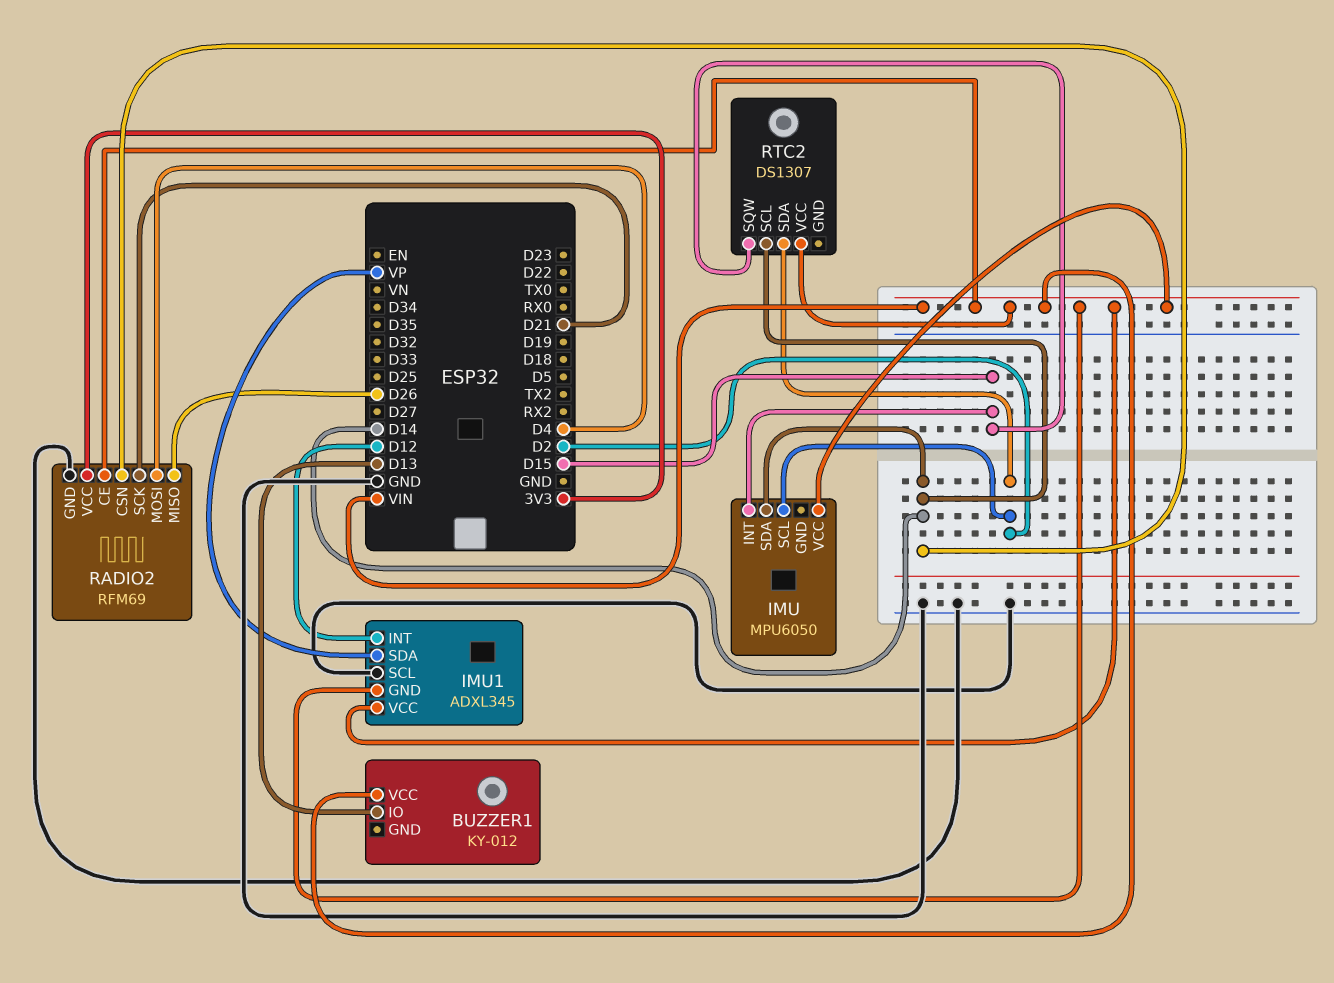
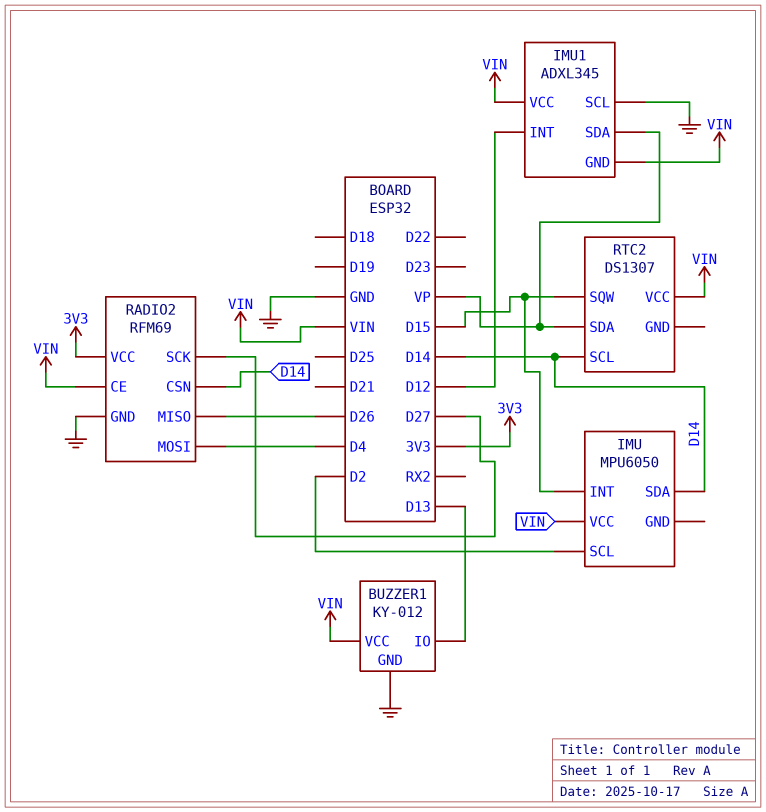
BUZZER1 pin GND: none -> GND
RADIO2 pin SCK: D21 -> D27
RTC2 pin SDA: D2 -> VP

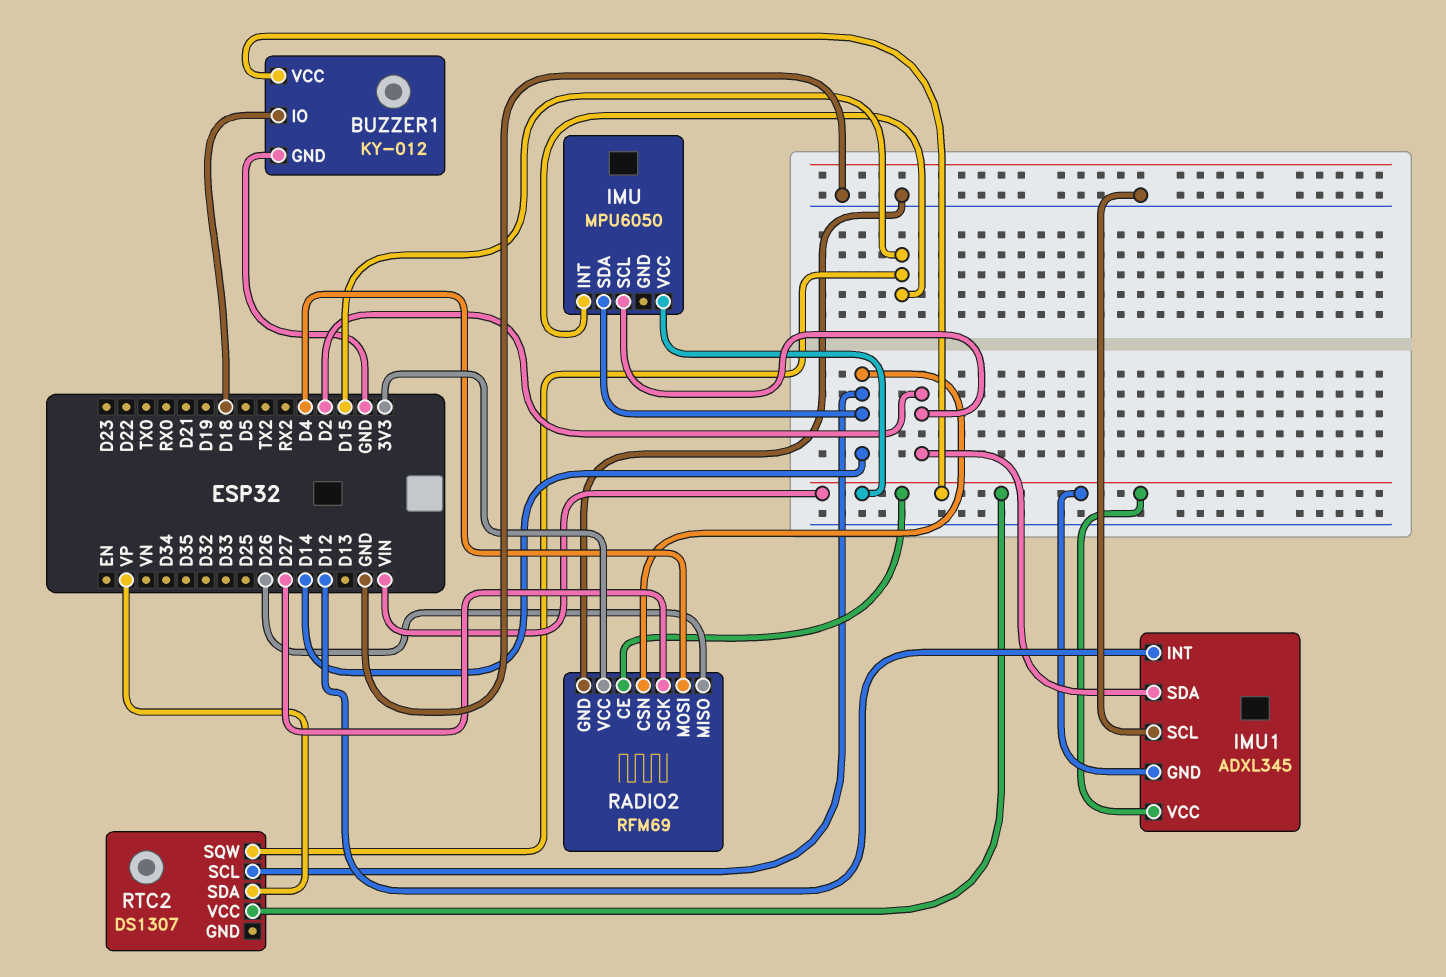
BUZZER1 pin IO: D13 -> D18
IMU1 pin SDA: VP -> D2

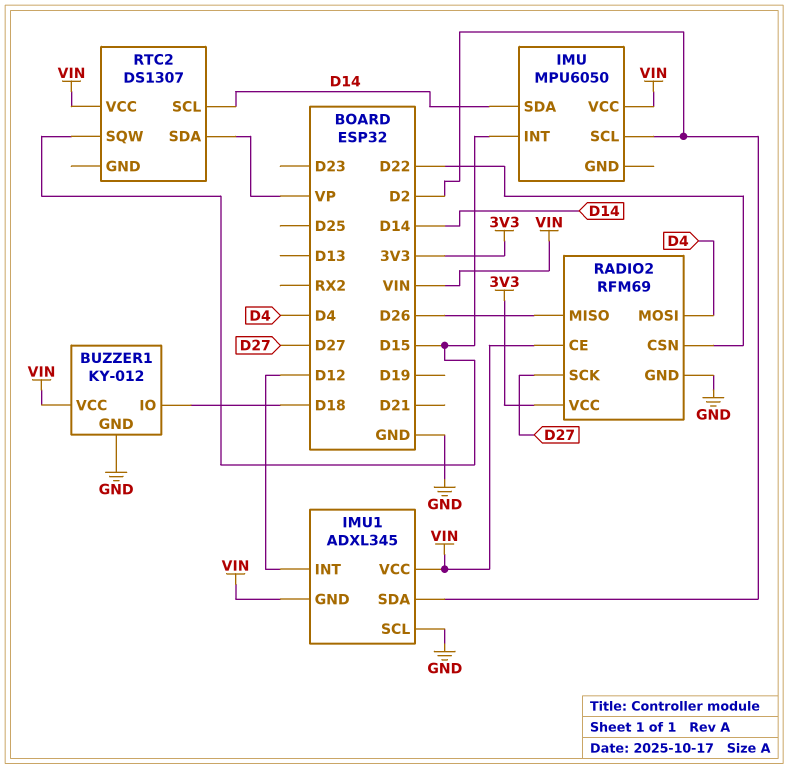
RADIO2 pin CSN: D14 -> D22

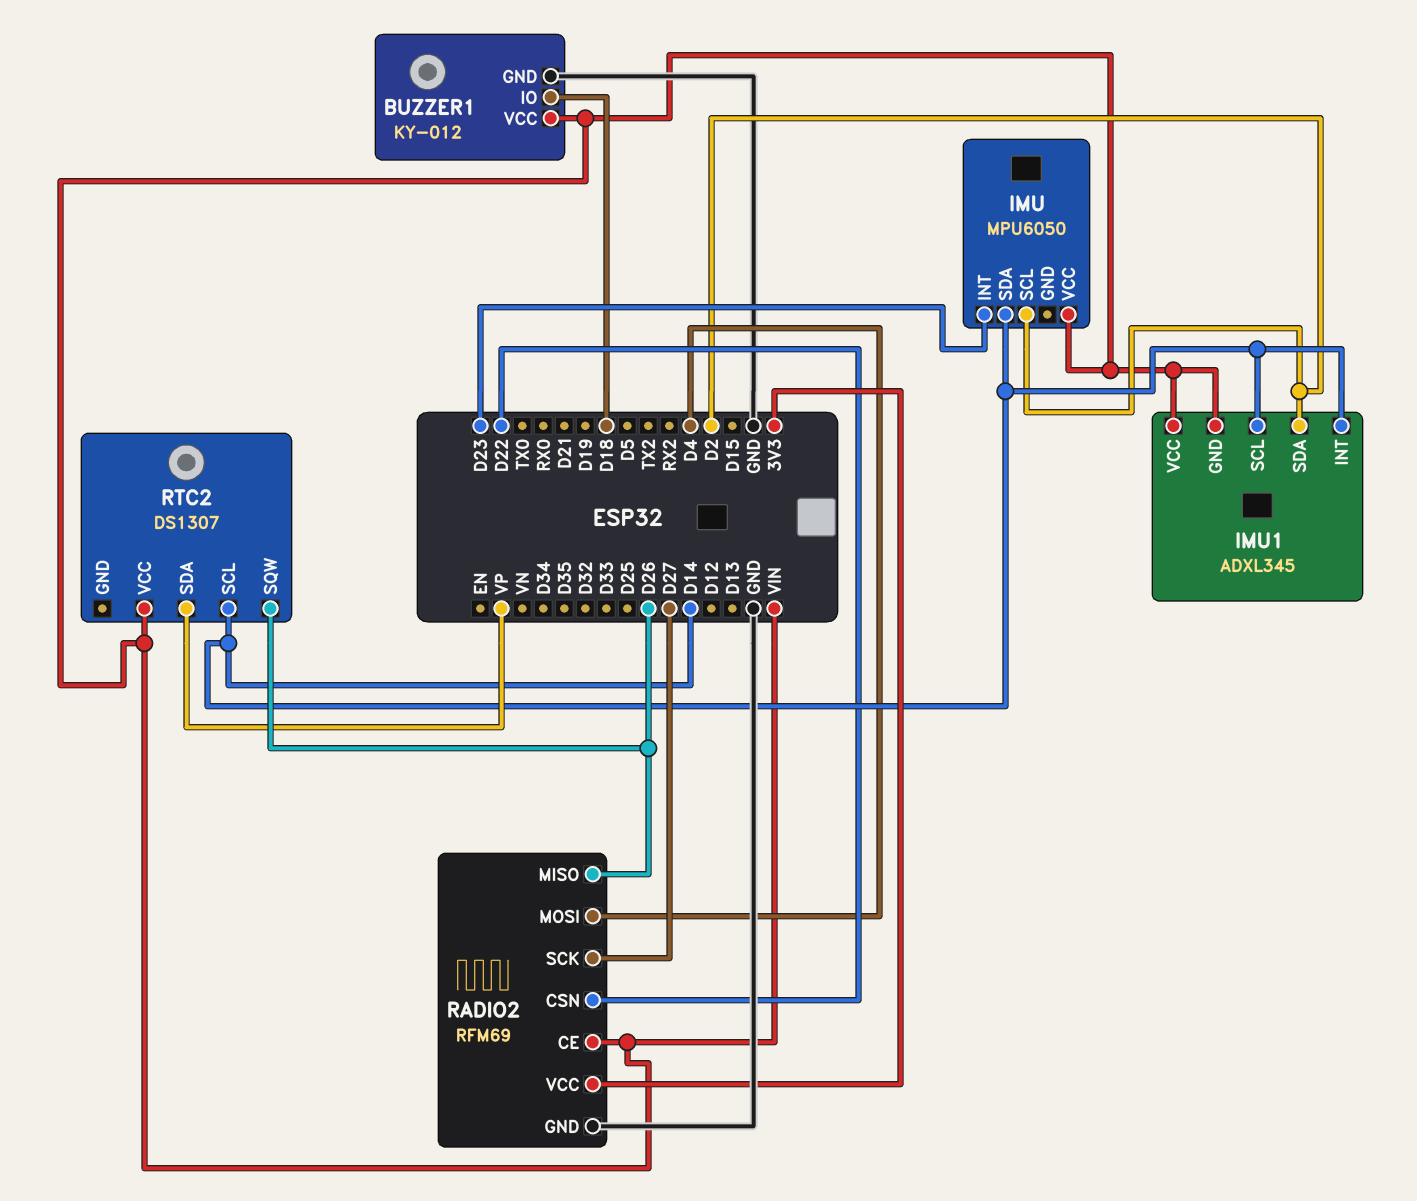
IMU pin INT: D15 -> D23
IMU1 pin INT: D12 -> D14
IMU1 pin SCL: GND -> D14
RTC2 pin SQW: D15 -> D26

